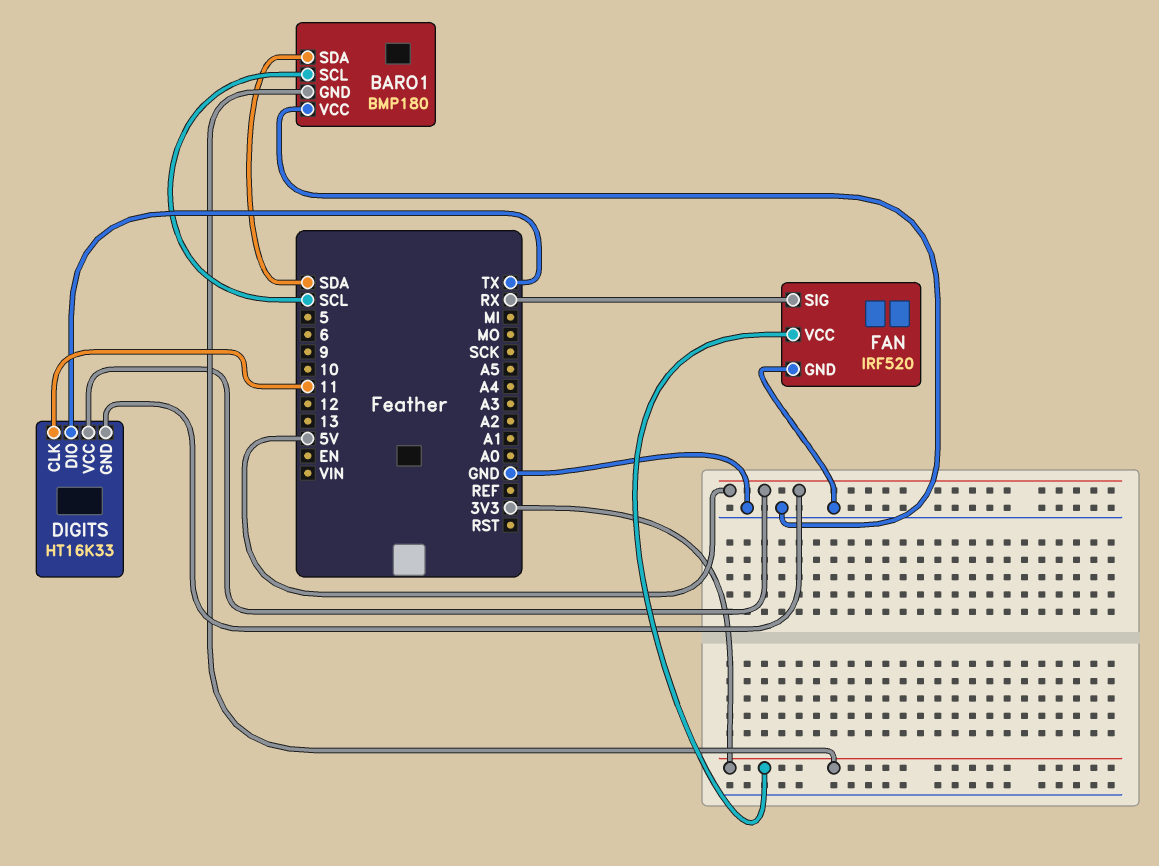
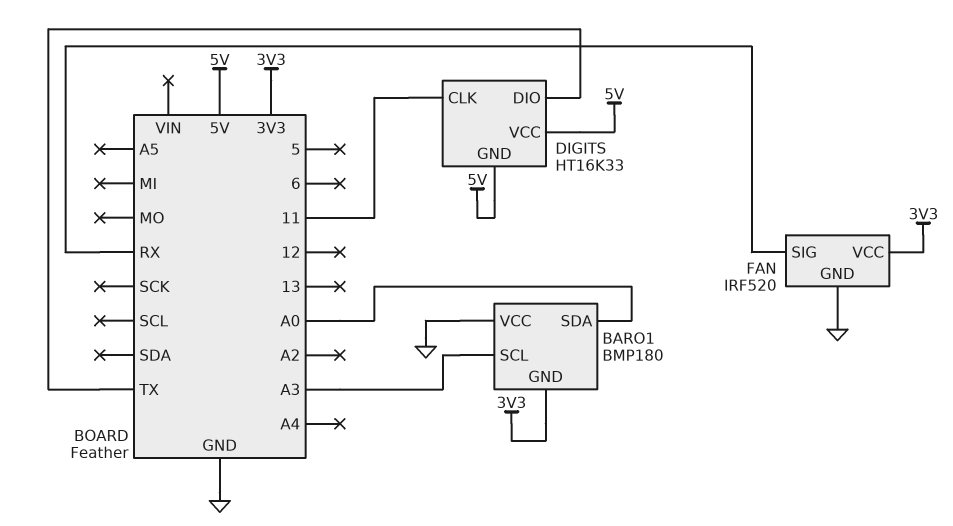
BARO1 pin SCL: SCL -> A3
BARO1 pin SDA: SDA -> A0

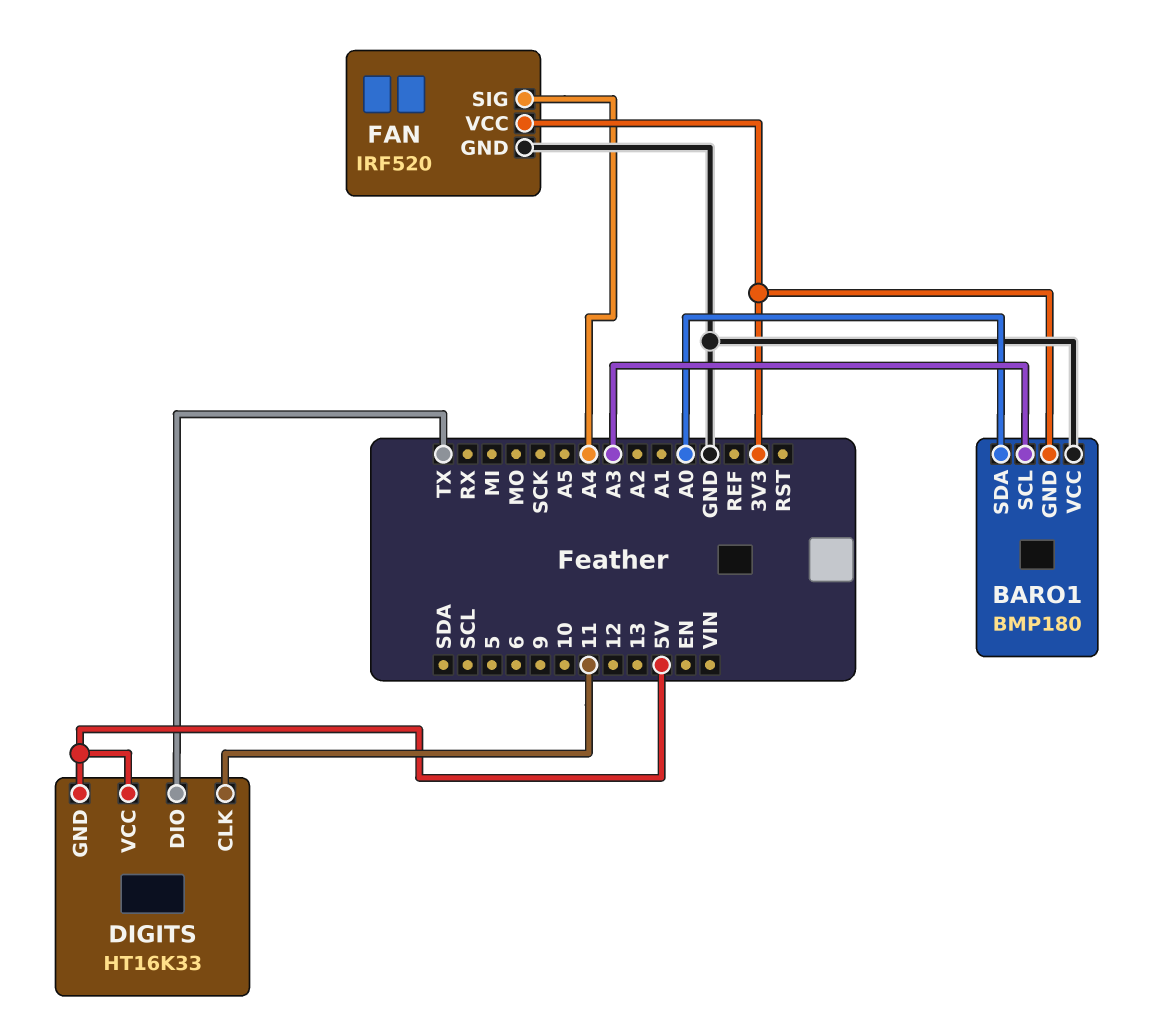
FAN pin SIG: RX -> A4

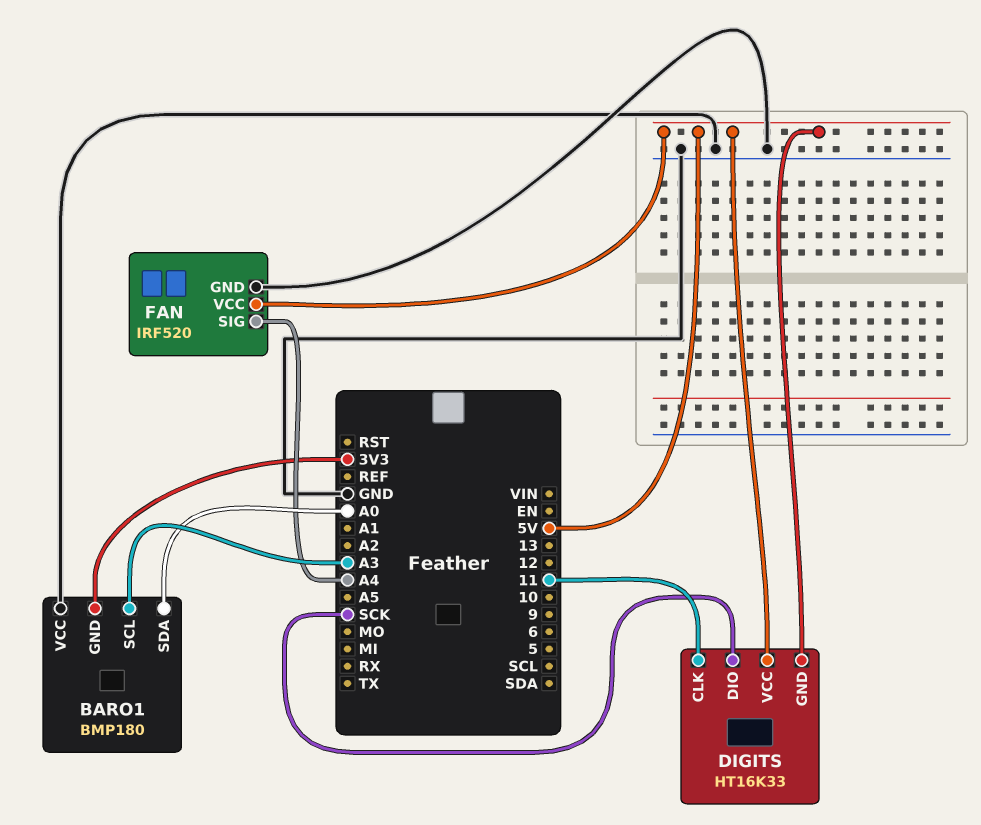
DIGITS pin DIO: TX -> SCK
FAN pin VCC: 3V3 -> 5V

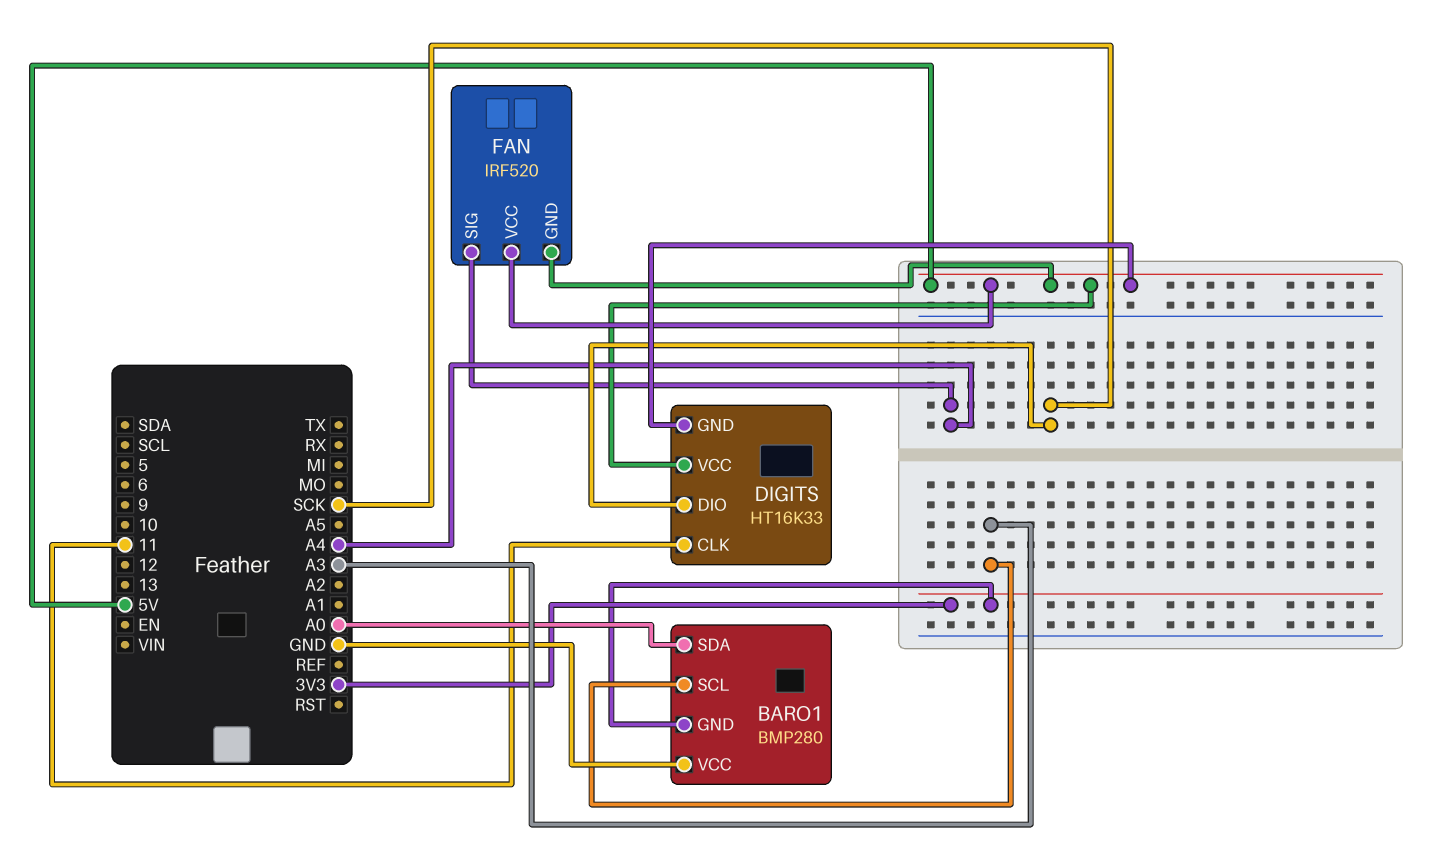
BARO1: BMP180 -> BMP280
FAN pin GND: GND -> 5V

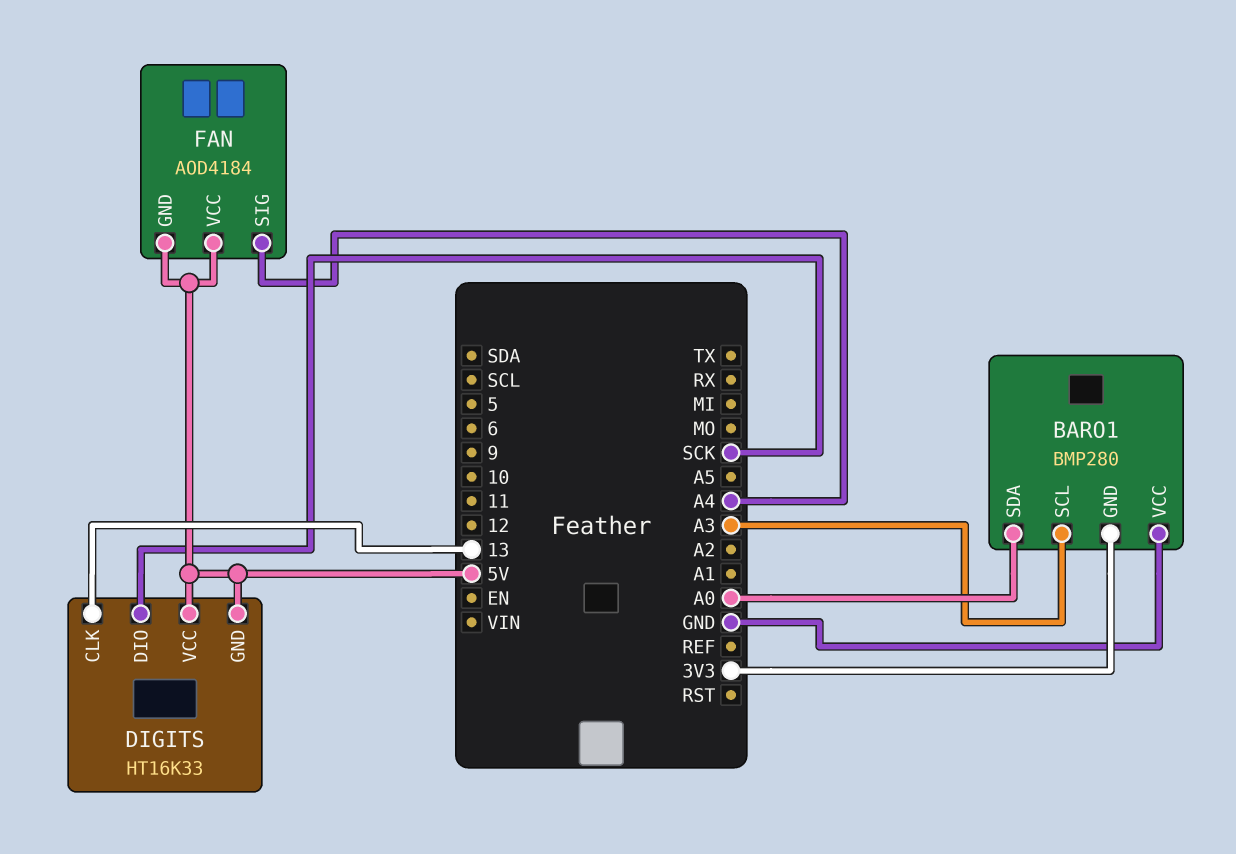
DIGITS pin CLK: 11 -> 13
FAN: IRF520 -> AOD4184

